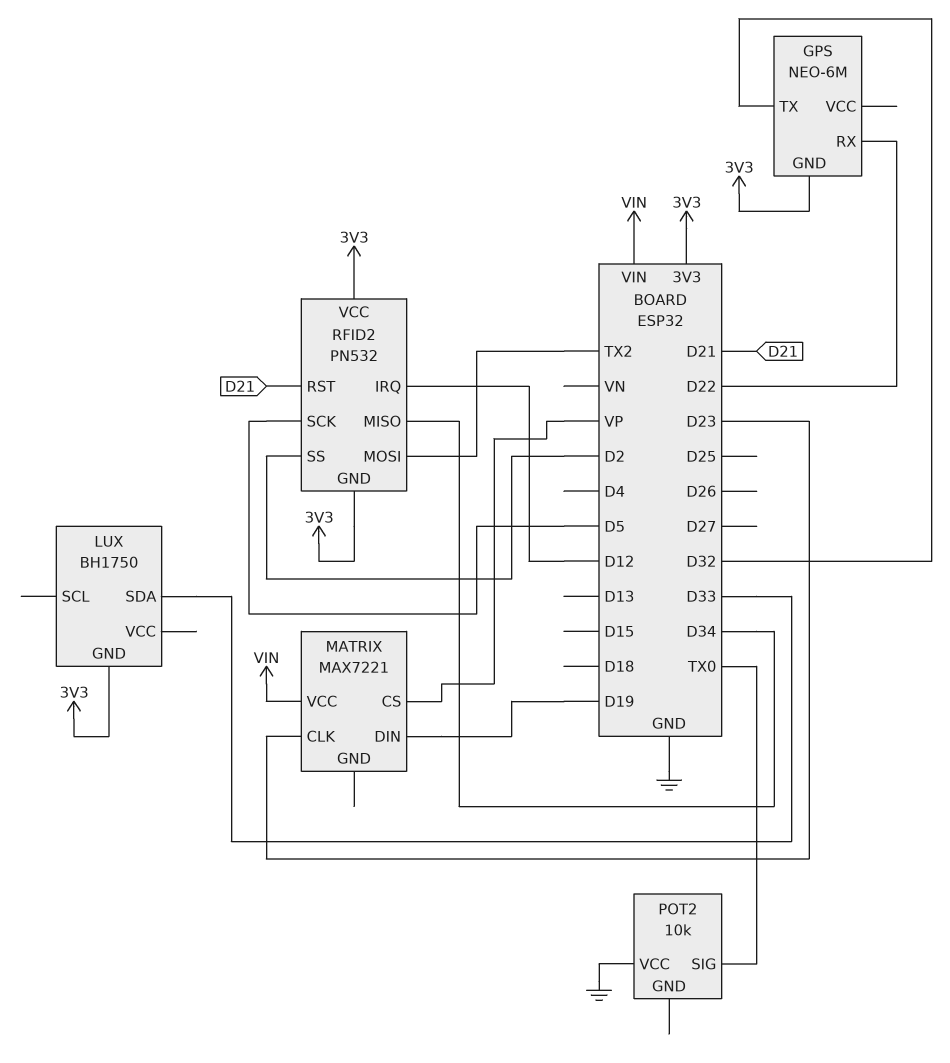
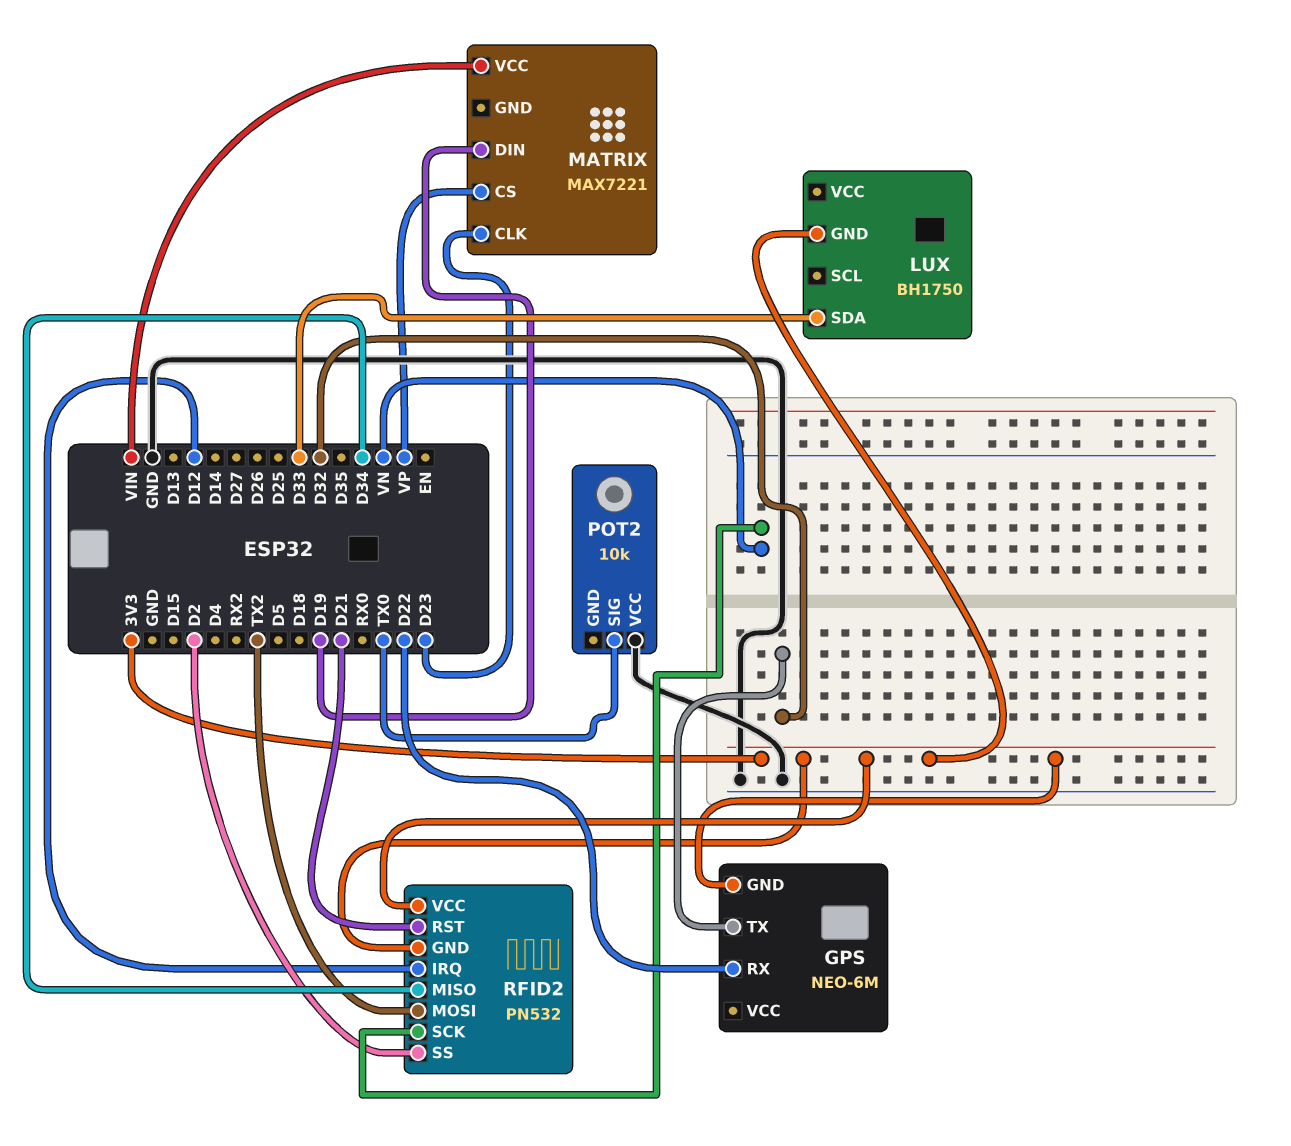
RFID2 pin SCK: D5 -> VN

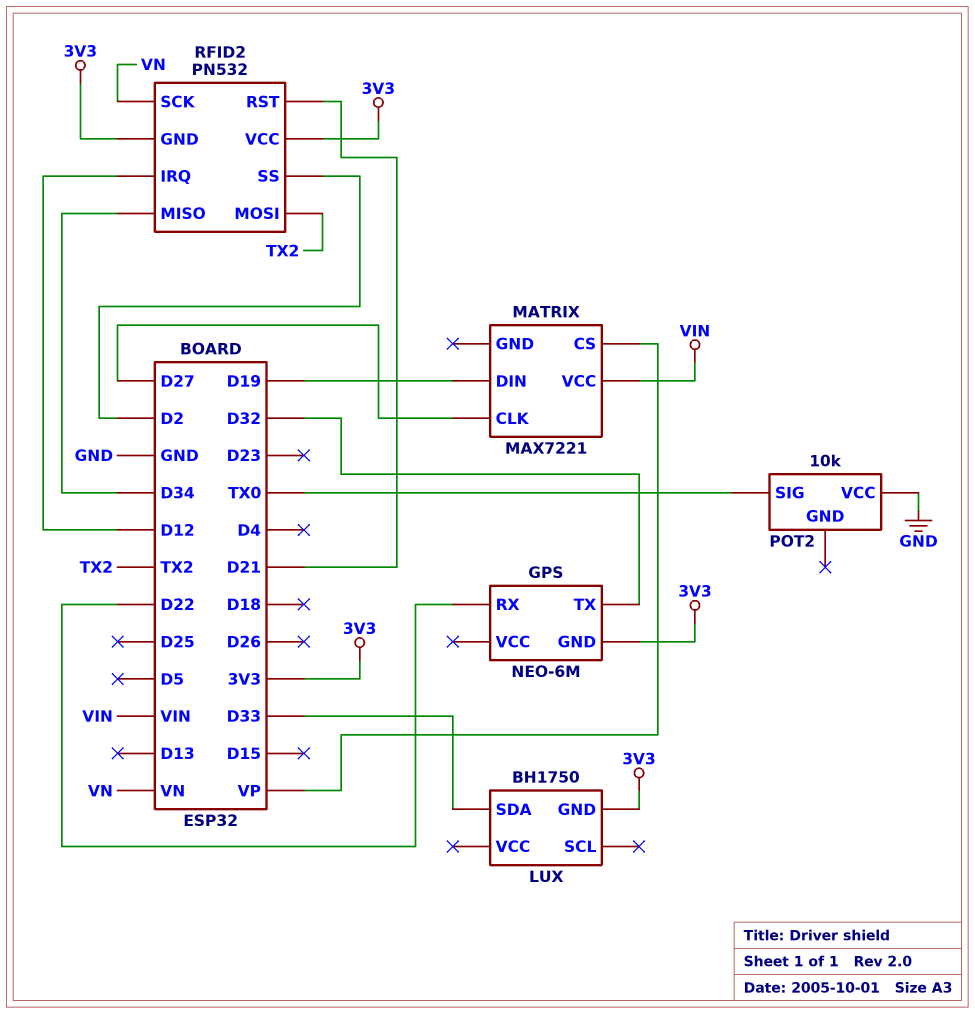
MATRIX pin CLK: D23 -> D27

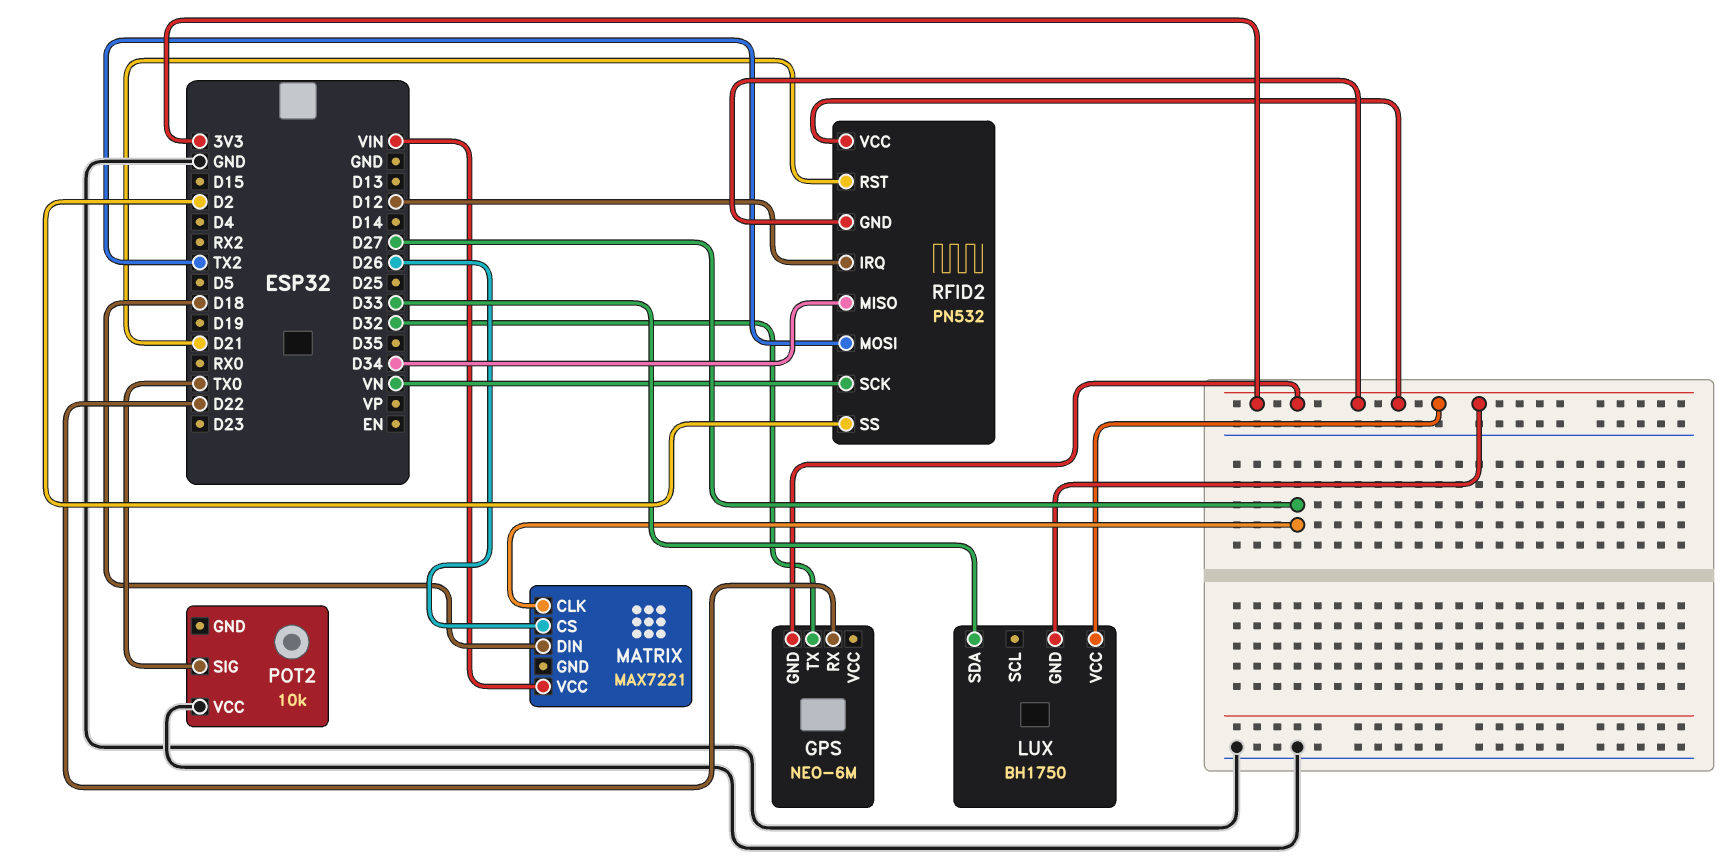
LUX pin VCC: none -> 3V3
MATRIX pin CS: VP -> D26
MATRIX pin DIN: D19 -> D18

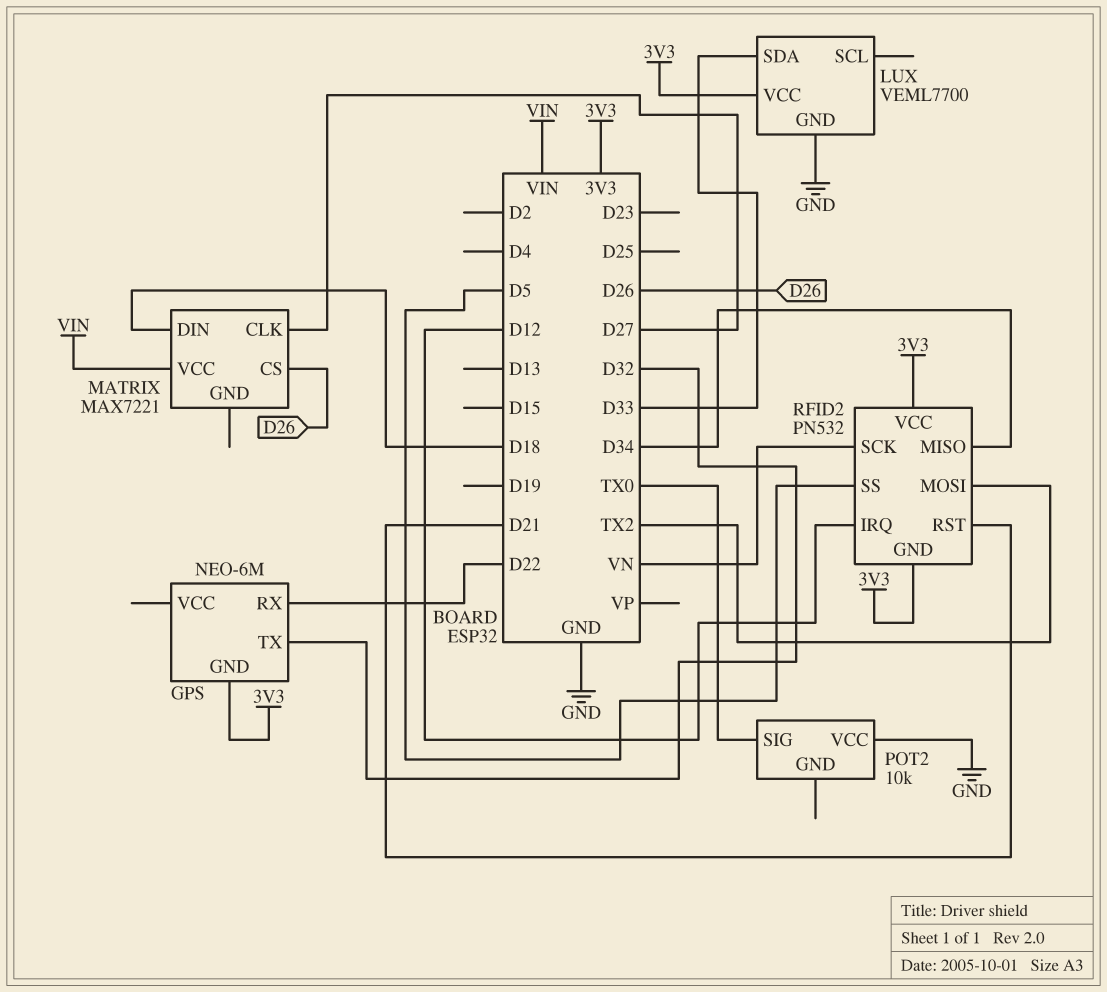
LUX: BH1750 -> VEML7700
LUX pin GND: 3V3 -> GND
RFID2 pin SS: D2 -> D5

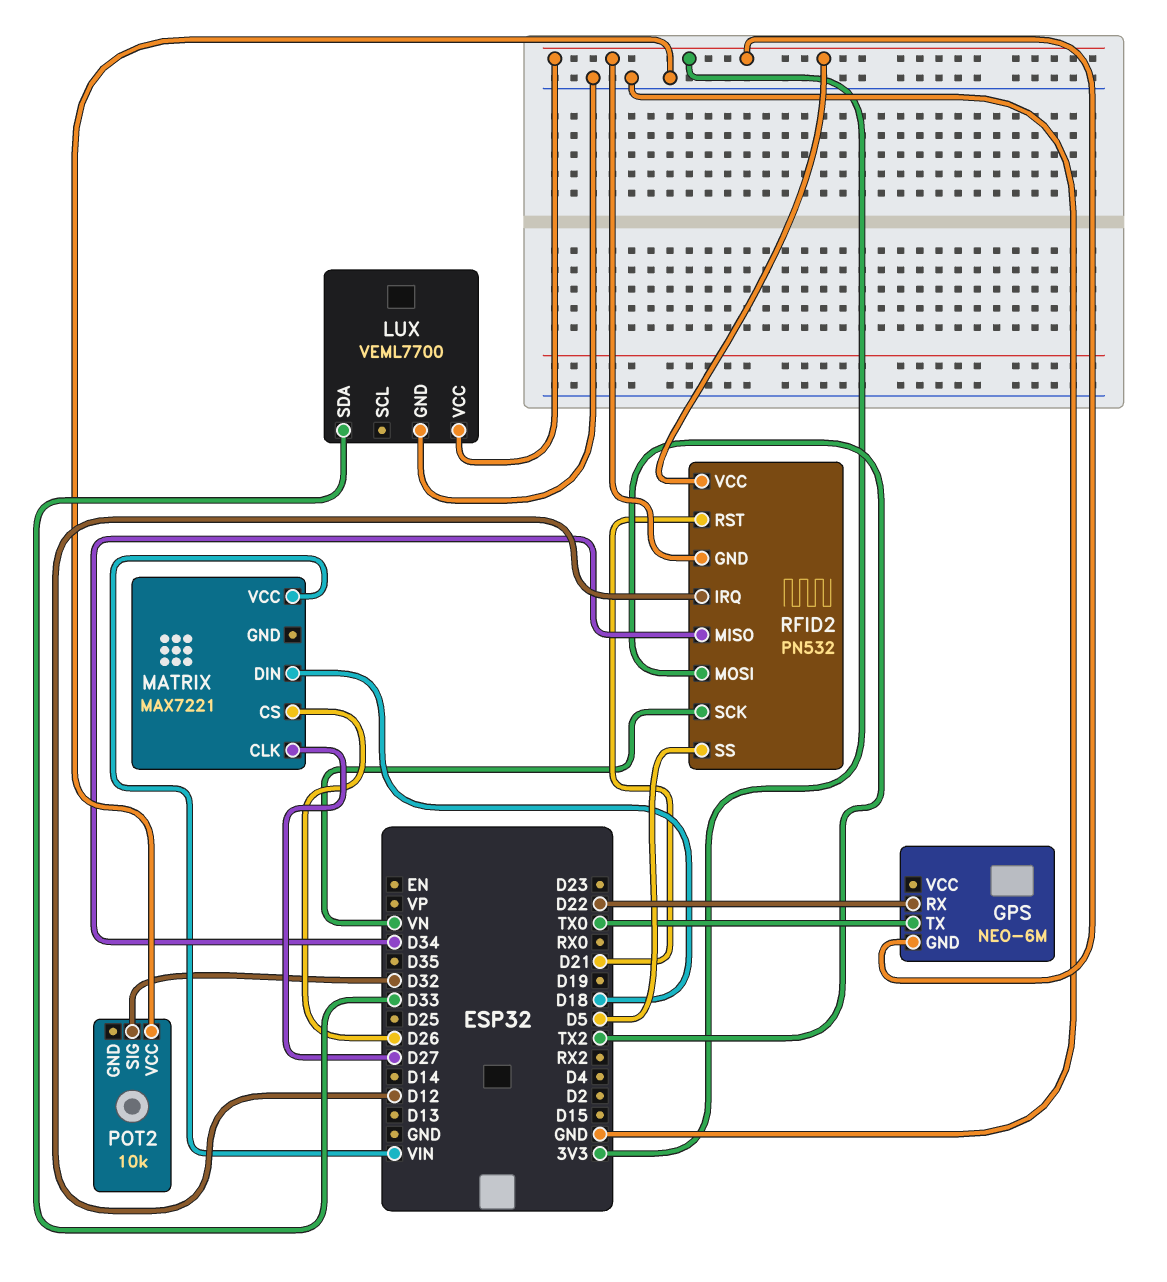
GPS pin TX: D32 -> TX0
POT2 pin SIG: TX0 -> D32

